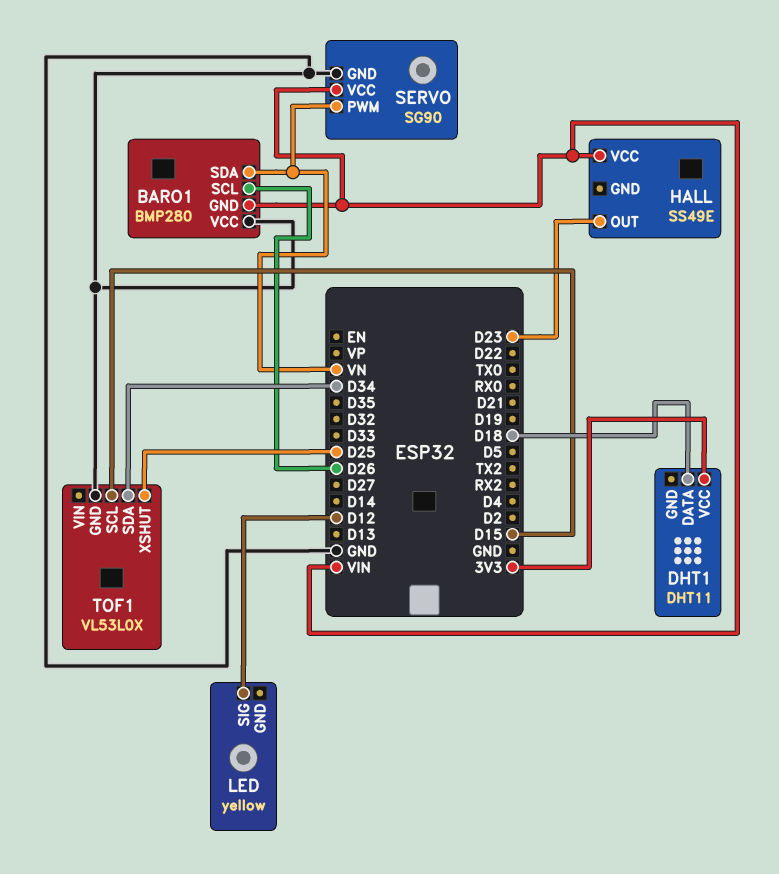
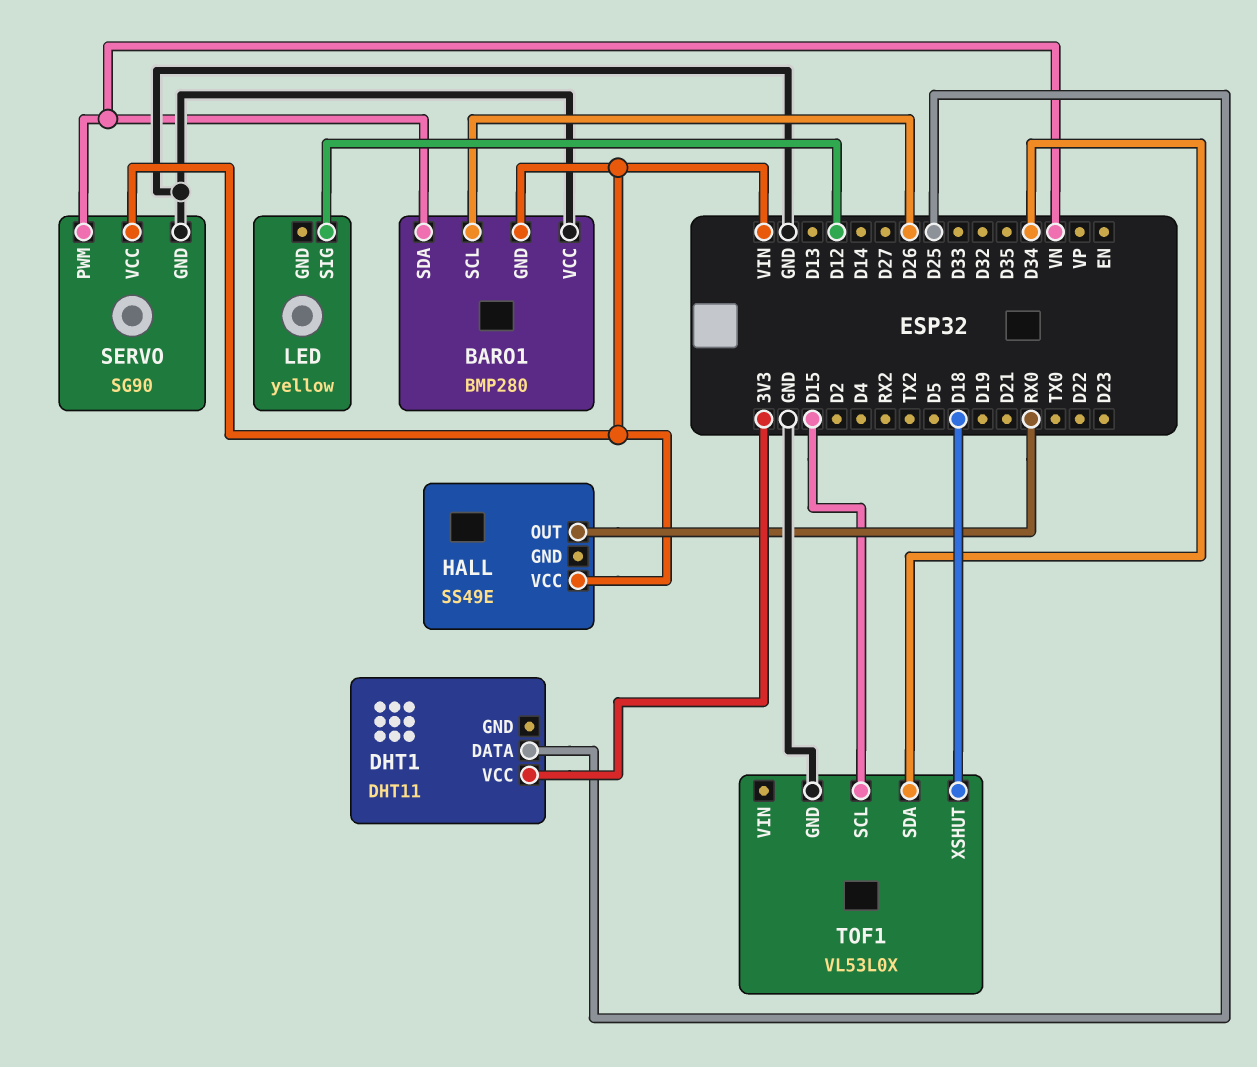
DHT1 pin DATA: D18 -> D25
HALL pin OUT: D23 -> RX0
TOF1 pin XSHUT: D25 -> D18

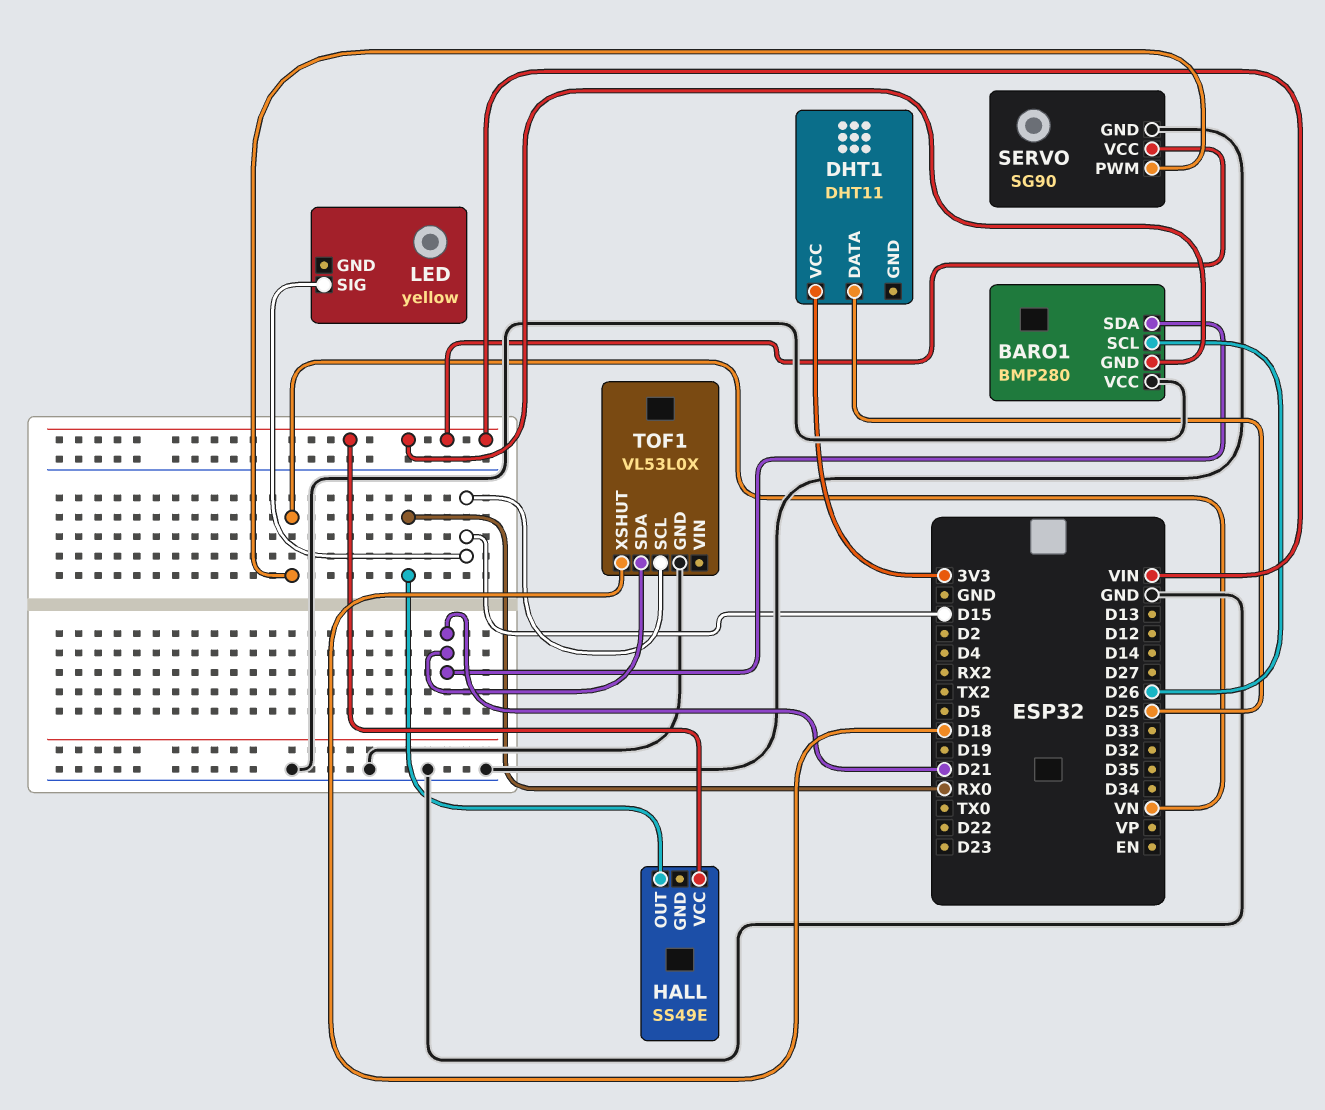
BARO1 pin SDA: VN -> D21
LED pin SIG: D12 -> D15
TOF1 pin SDA: D34 -> D21

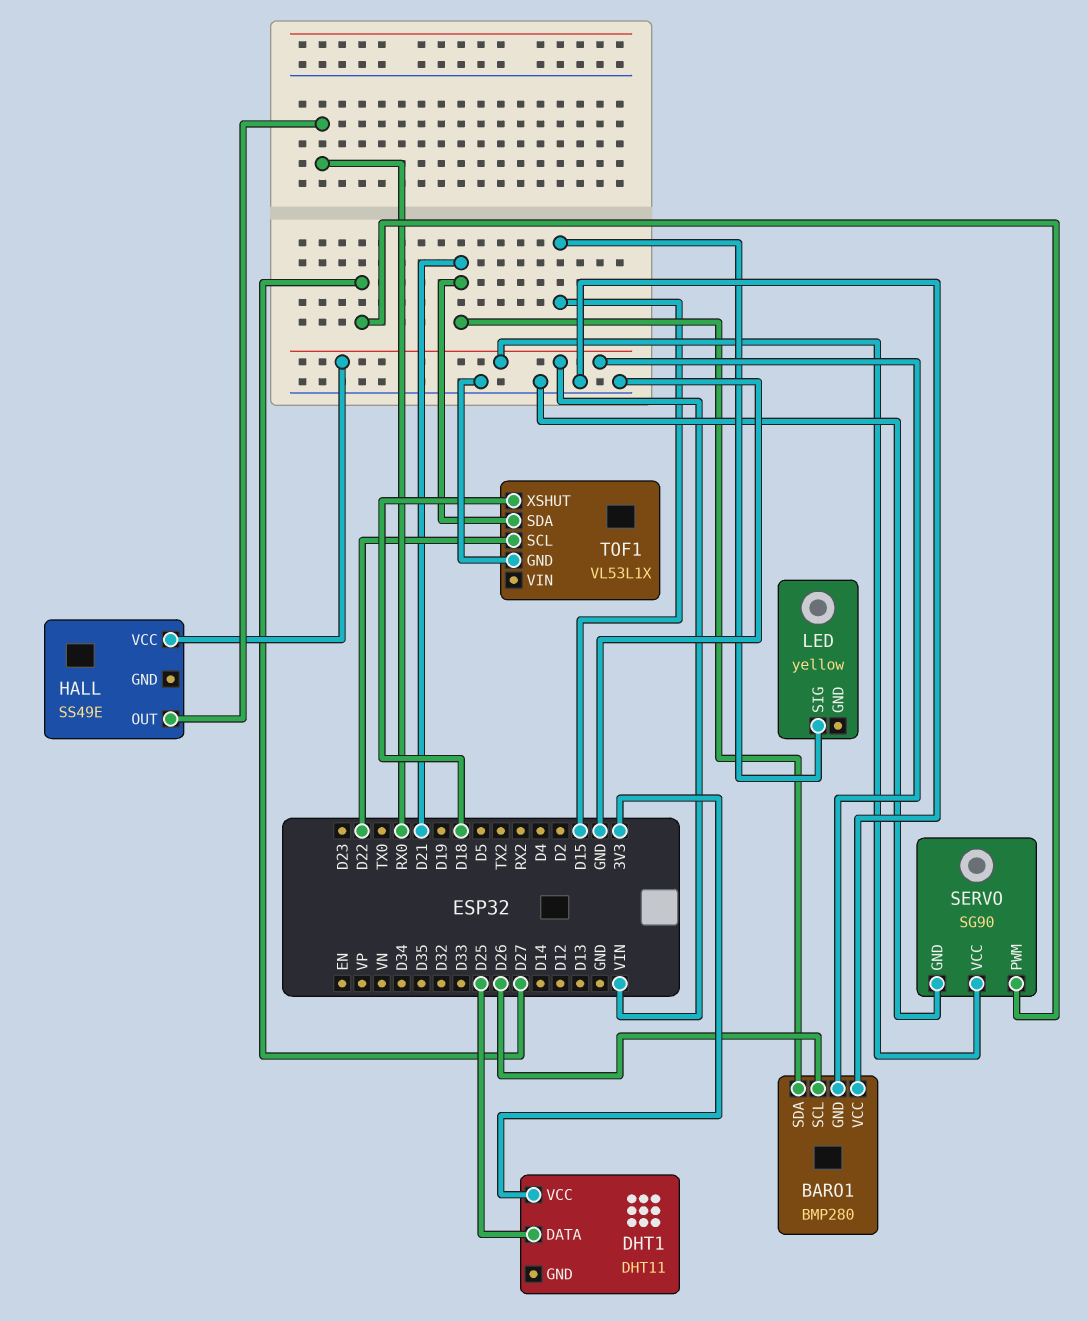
SERVO pin PWM: VN -> D27
TOF1: VL53L0X -> VL53L1X
TOF1 pin SCL: D15 -> D22

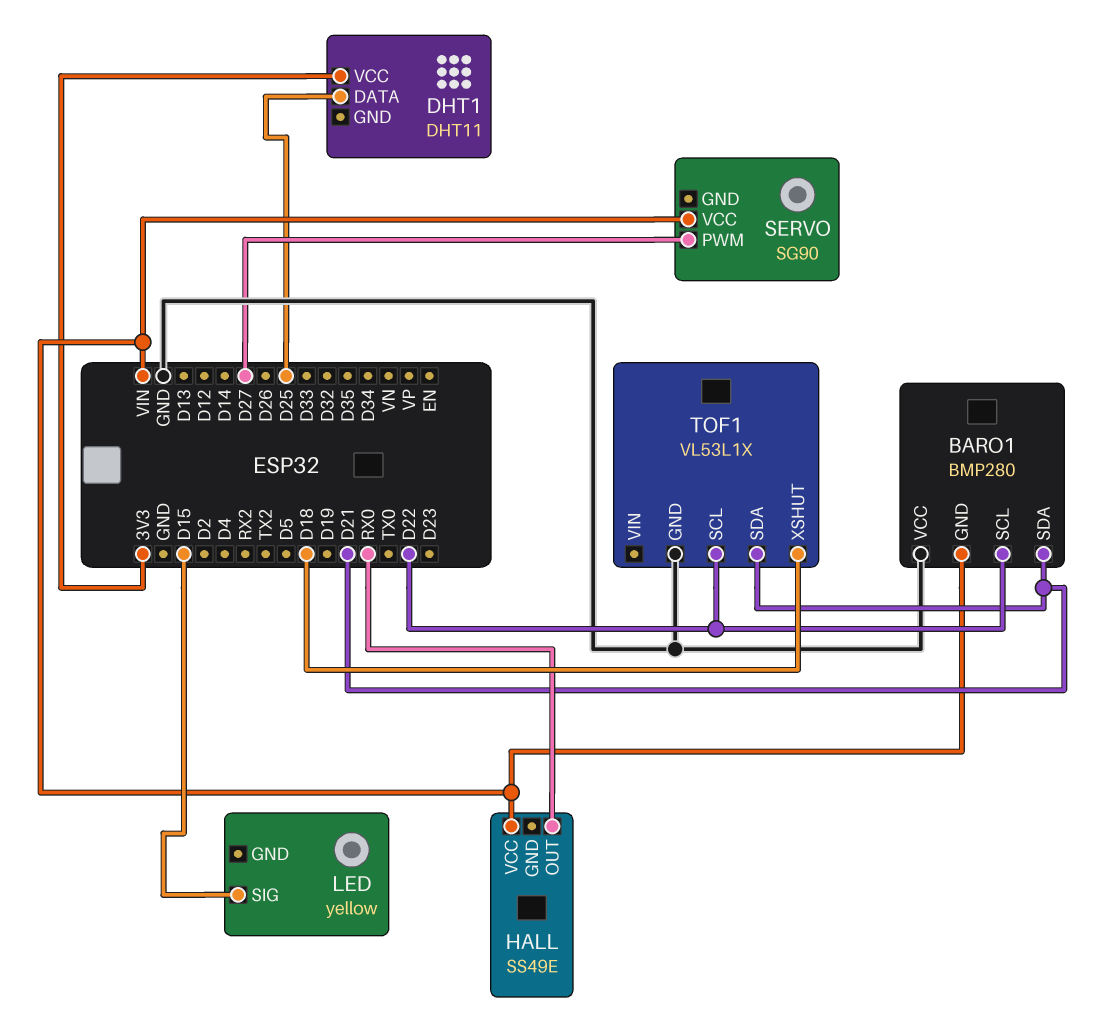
BARO1 pin SCL: D26 -> D22
SERVO pin GND: GND -> none

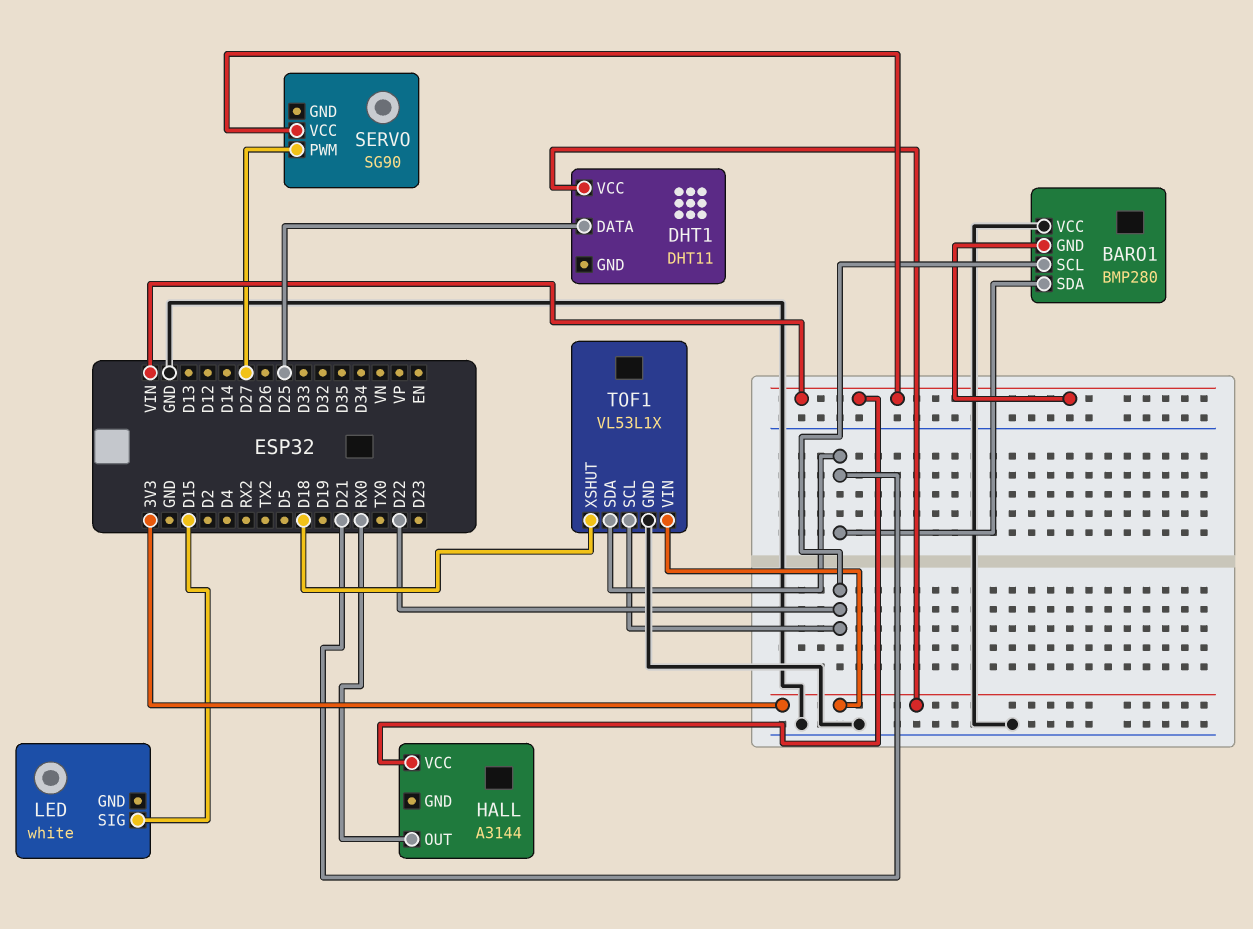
HALL: SS49E -> A3144
LED: yellow -> white
TOF1 pin VIN: none -> 3V3

